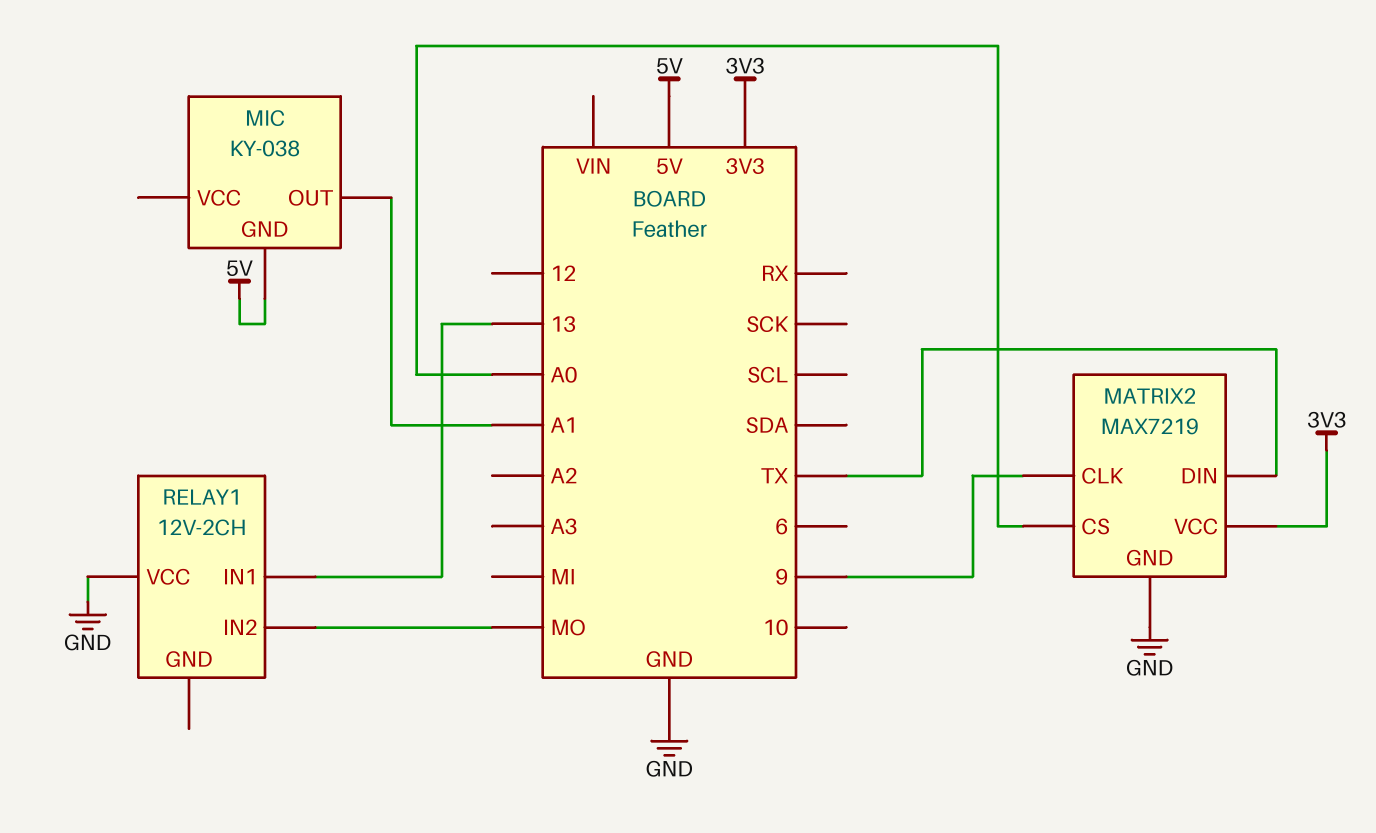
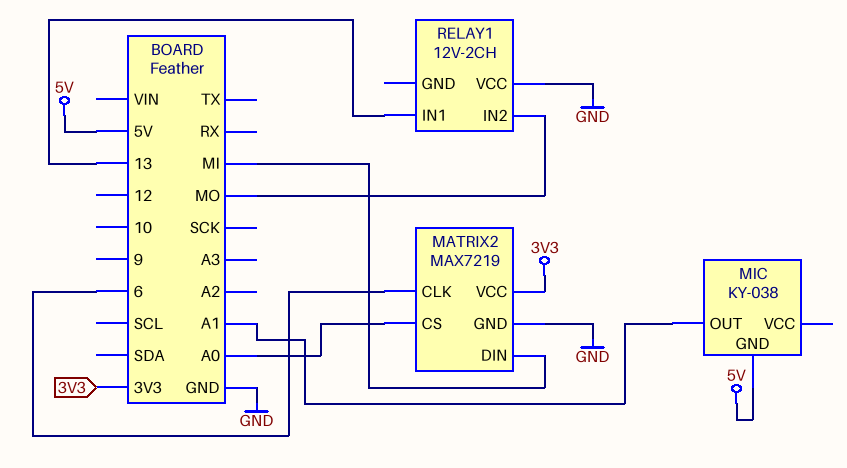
MATRIX2 pin CLK: 9 -> 6
MATRIX2 pin DIN: TX -> MI

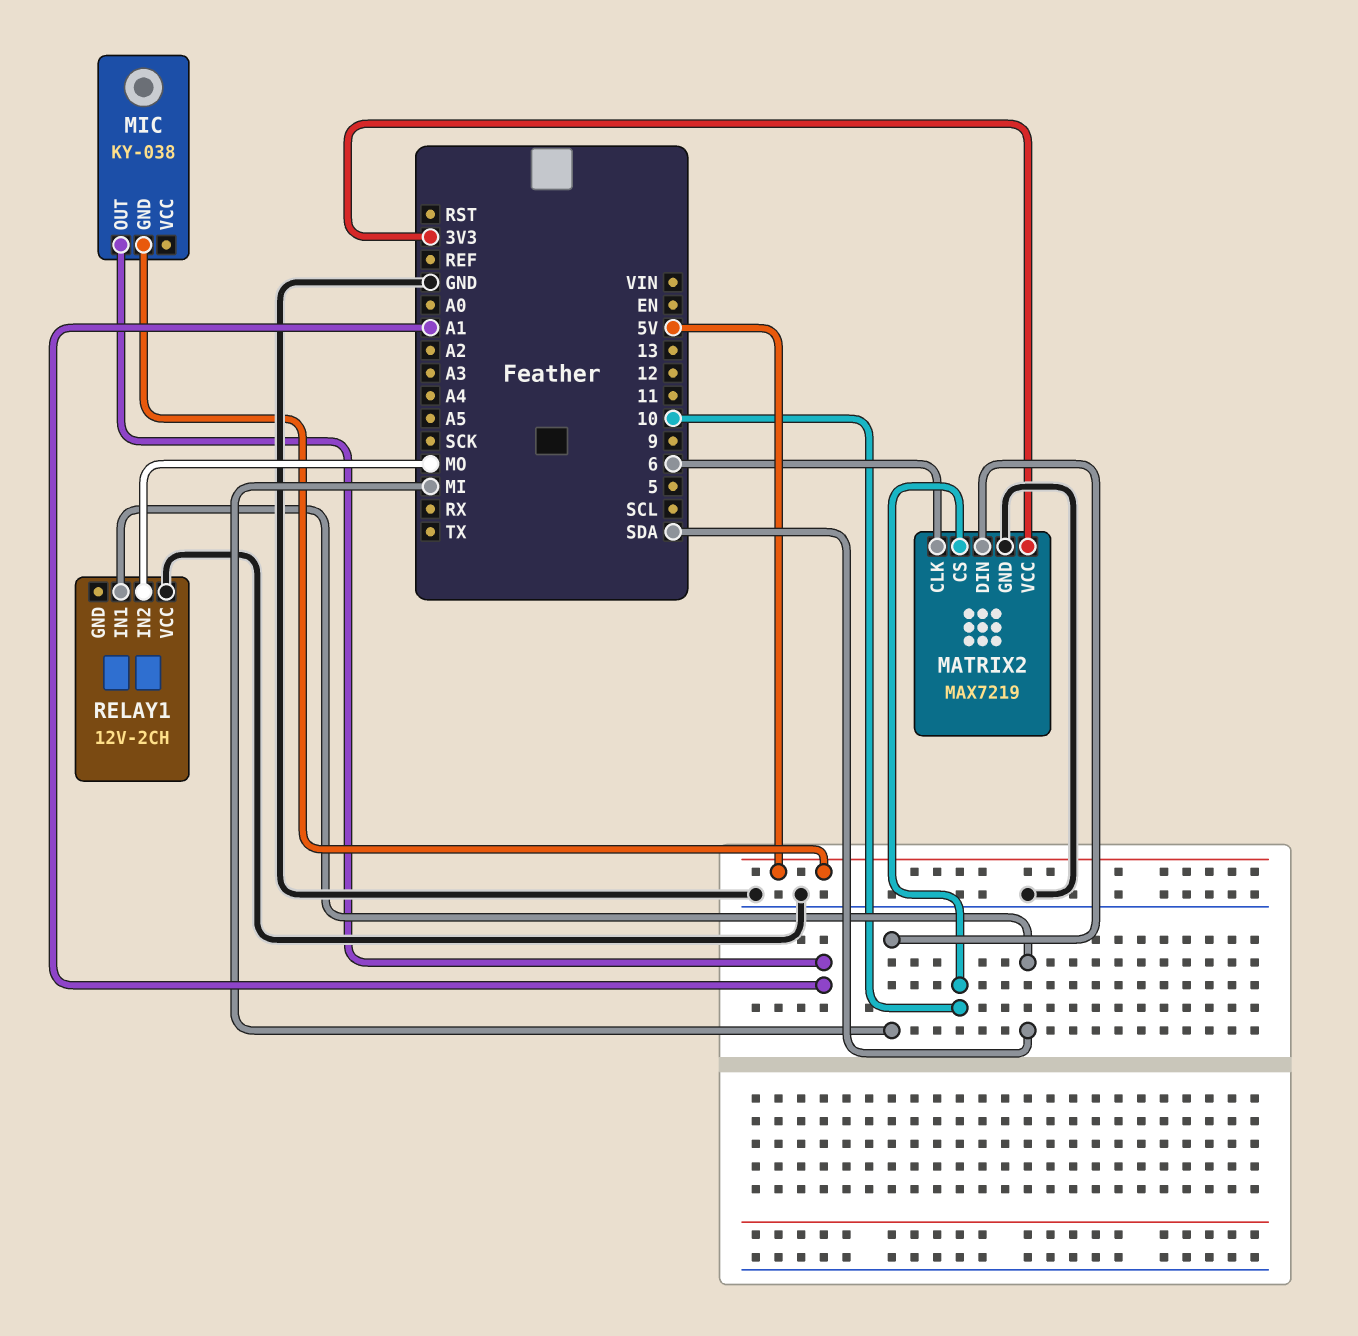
MATRIX2 pin CS: A0 -> 10
RELAY1 pin IN1: 13 -> SDA

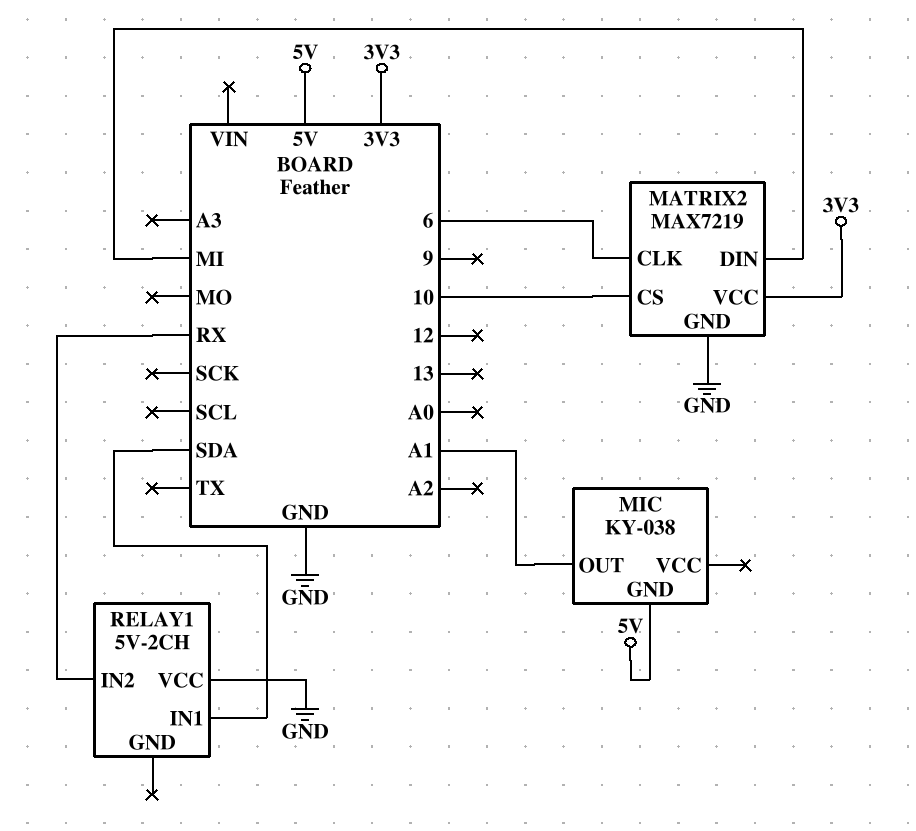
RELAY1: 12V-2CH -> 5V-2CH
RELAY1 pin IN2: MO -> RX

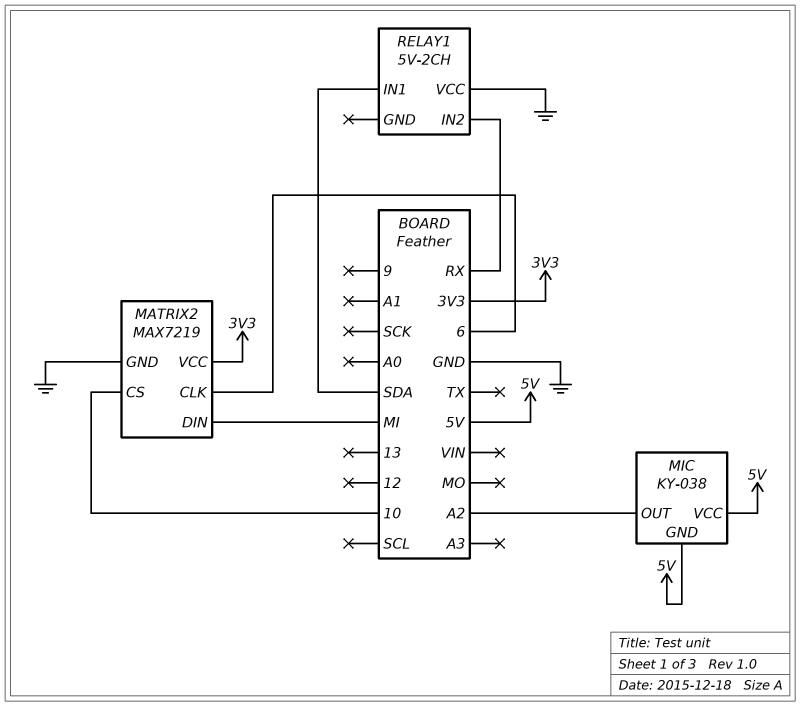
MIC pin OUT: A1 -> A2
MIC pin VCC: none -> 5V

